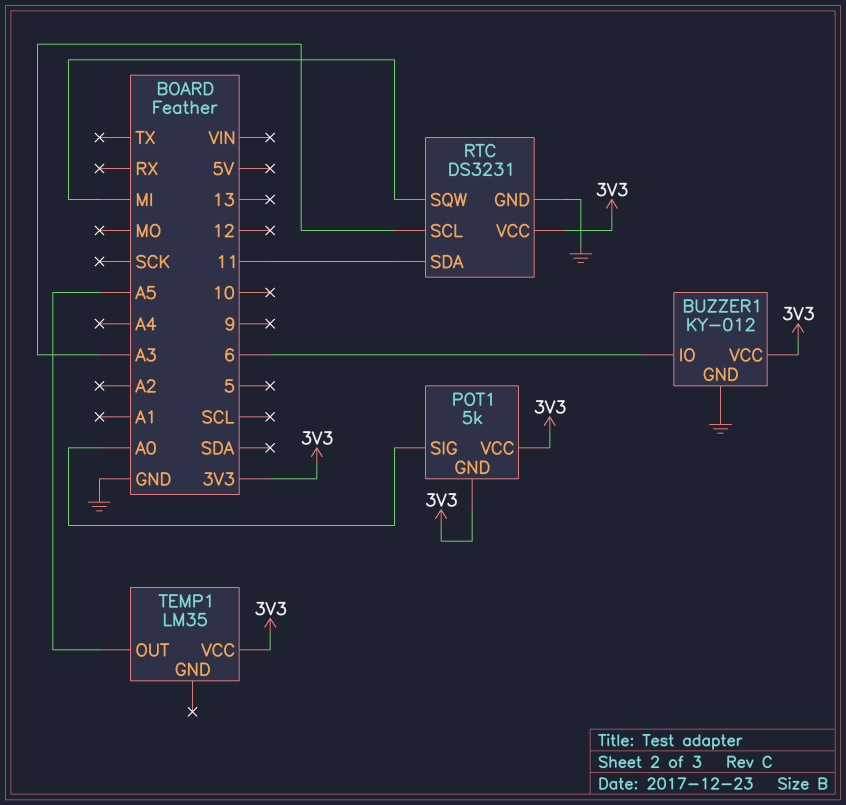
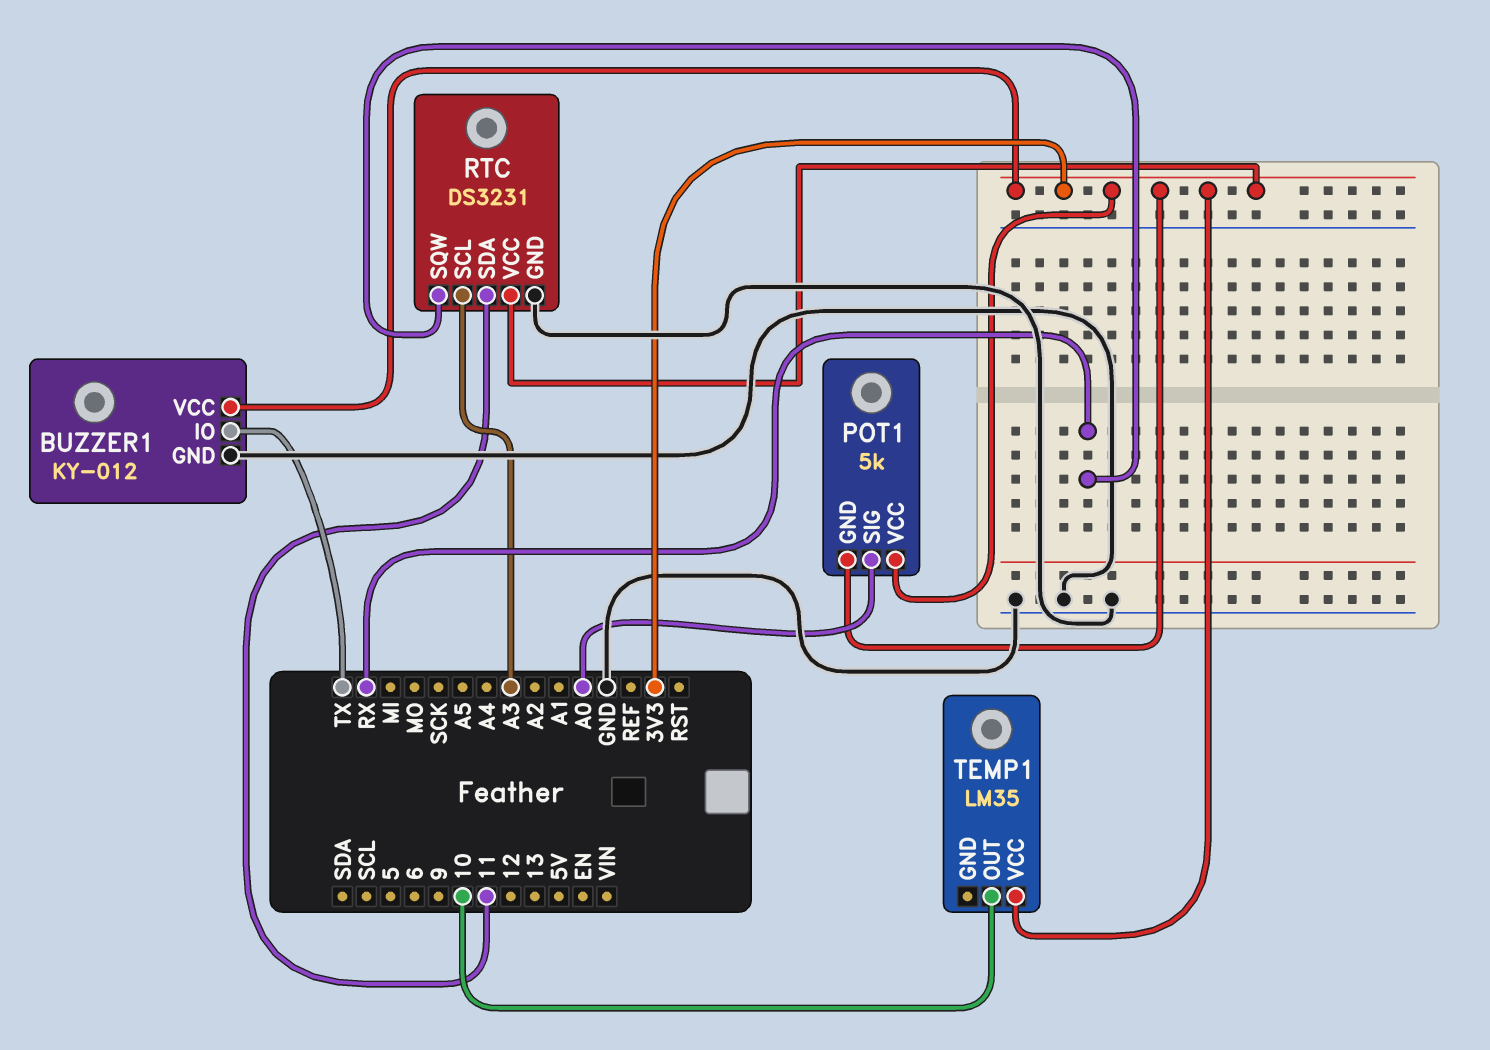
BUZZER1 pin IO: 6 -> TX
RTC pin SQW: MI -> RX
TEMP1 pin OUT: A5 -> 10

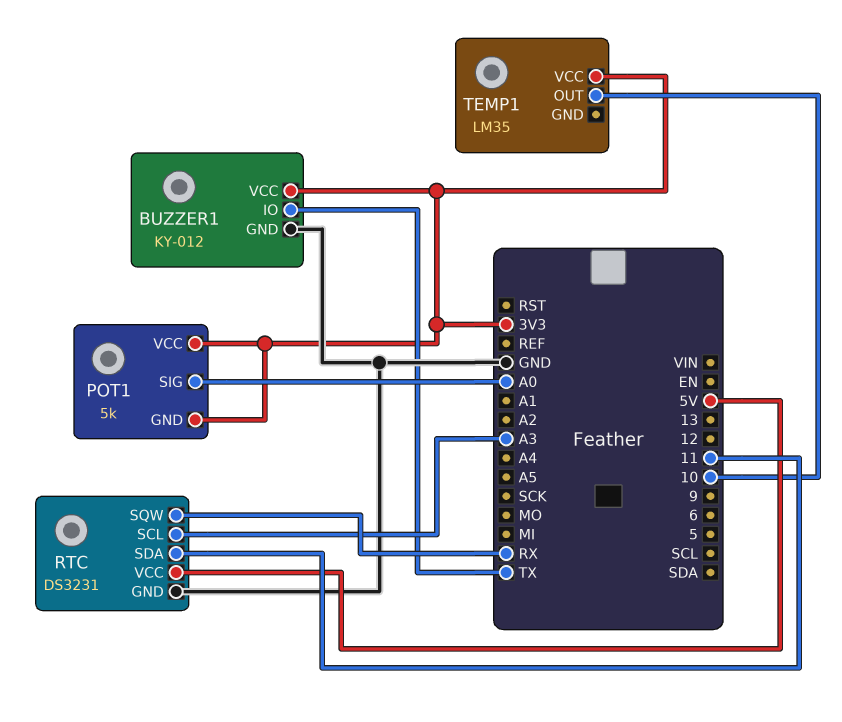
RTC pin VCC: 3V3 -> 5V

